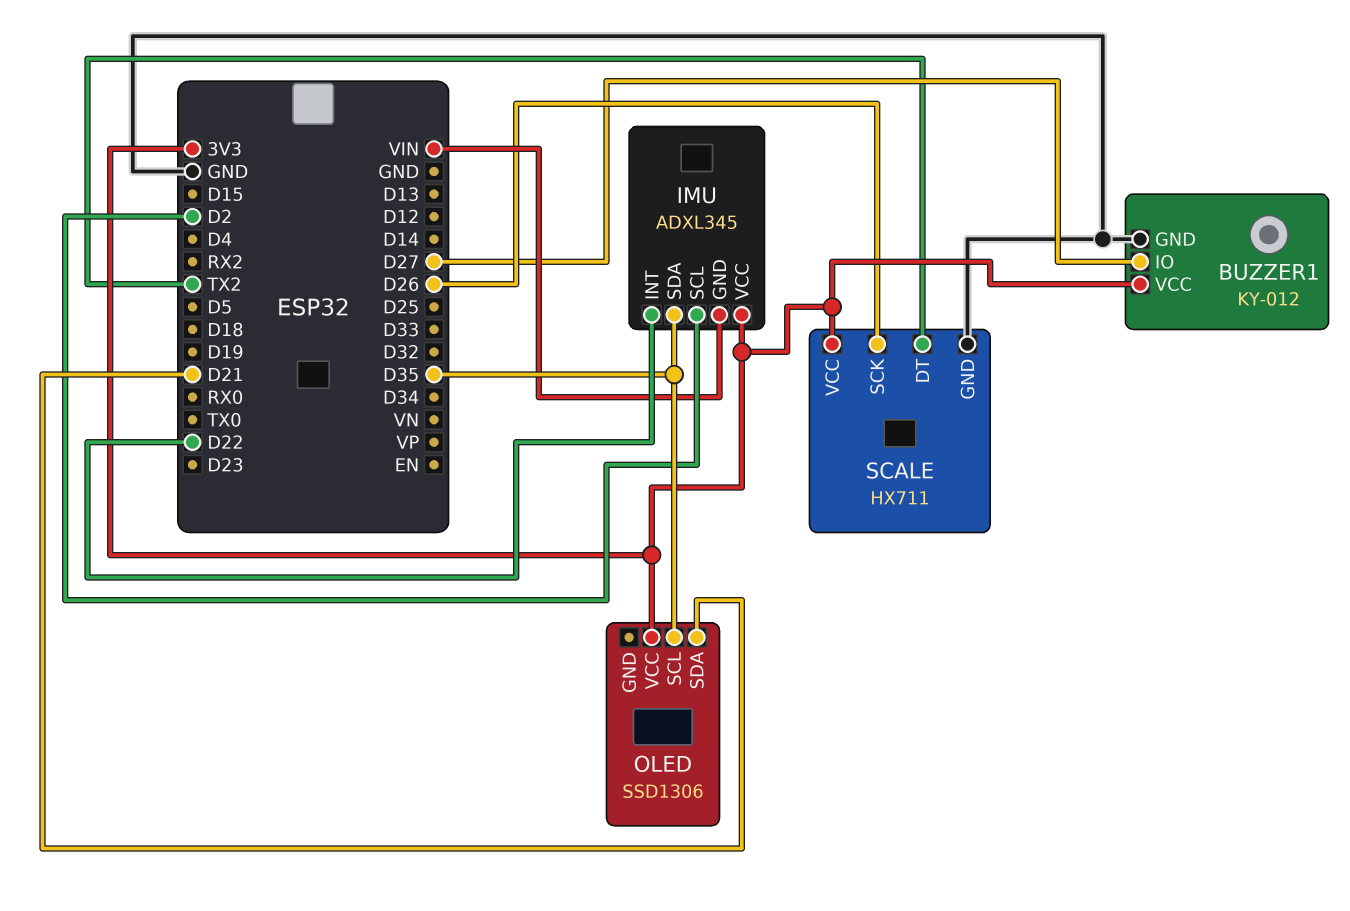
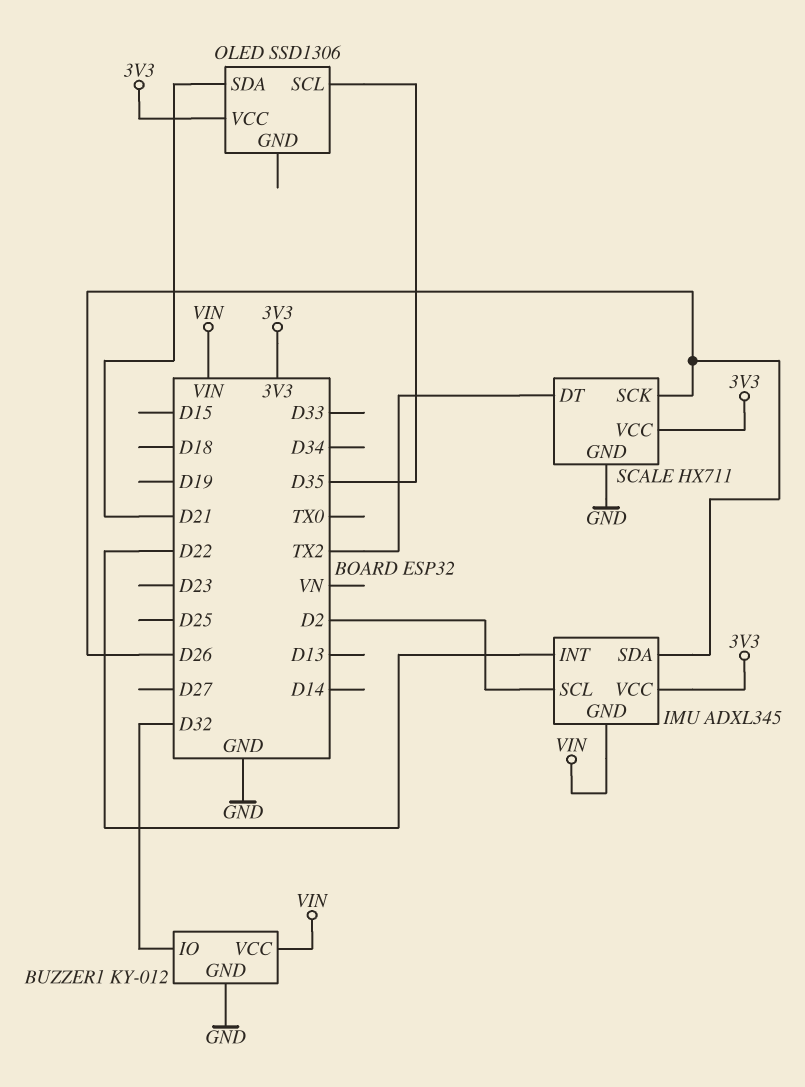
BUZZER1 pin IO: D27 -> D32
BUZZER1 pin VCC: 3V3 -> VIN
IMU pin SDA: D35 -> D26

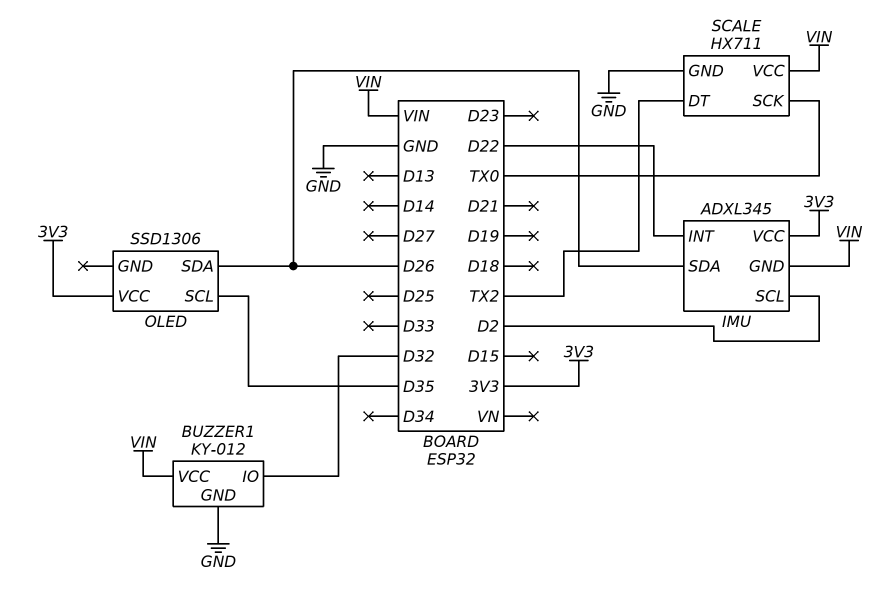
OLED pin SDA: D21 -> D26
SCALE pin SCK: D26 -> TX0
SCALE pin VCC: 3V3 -> VIN

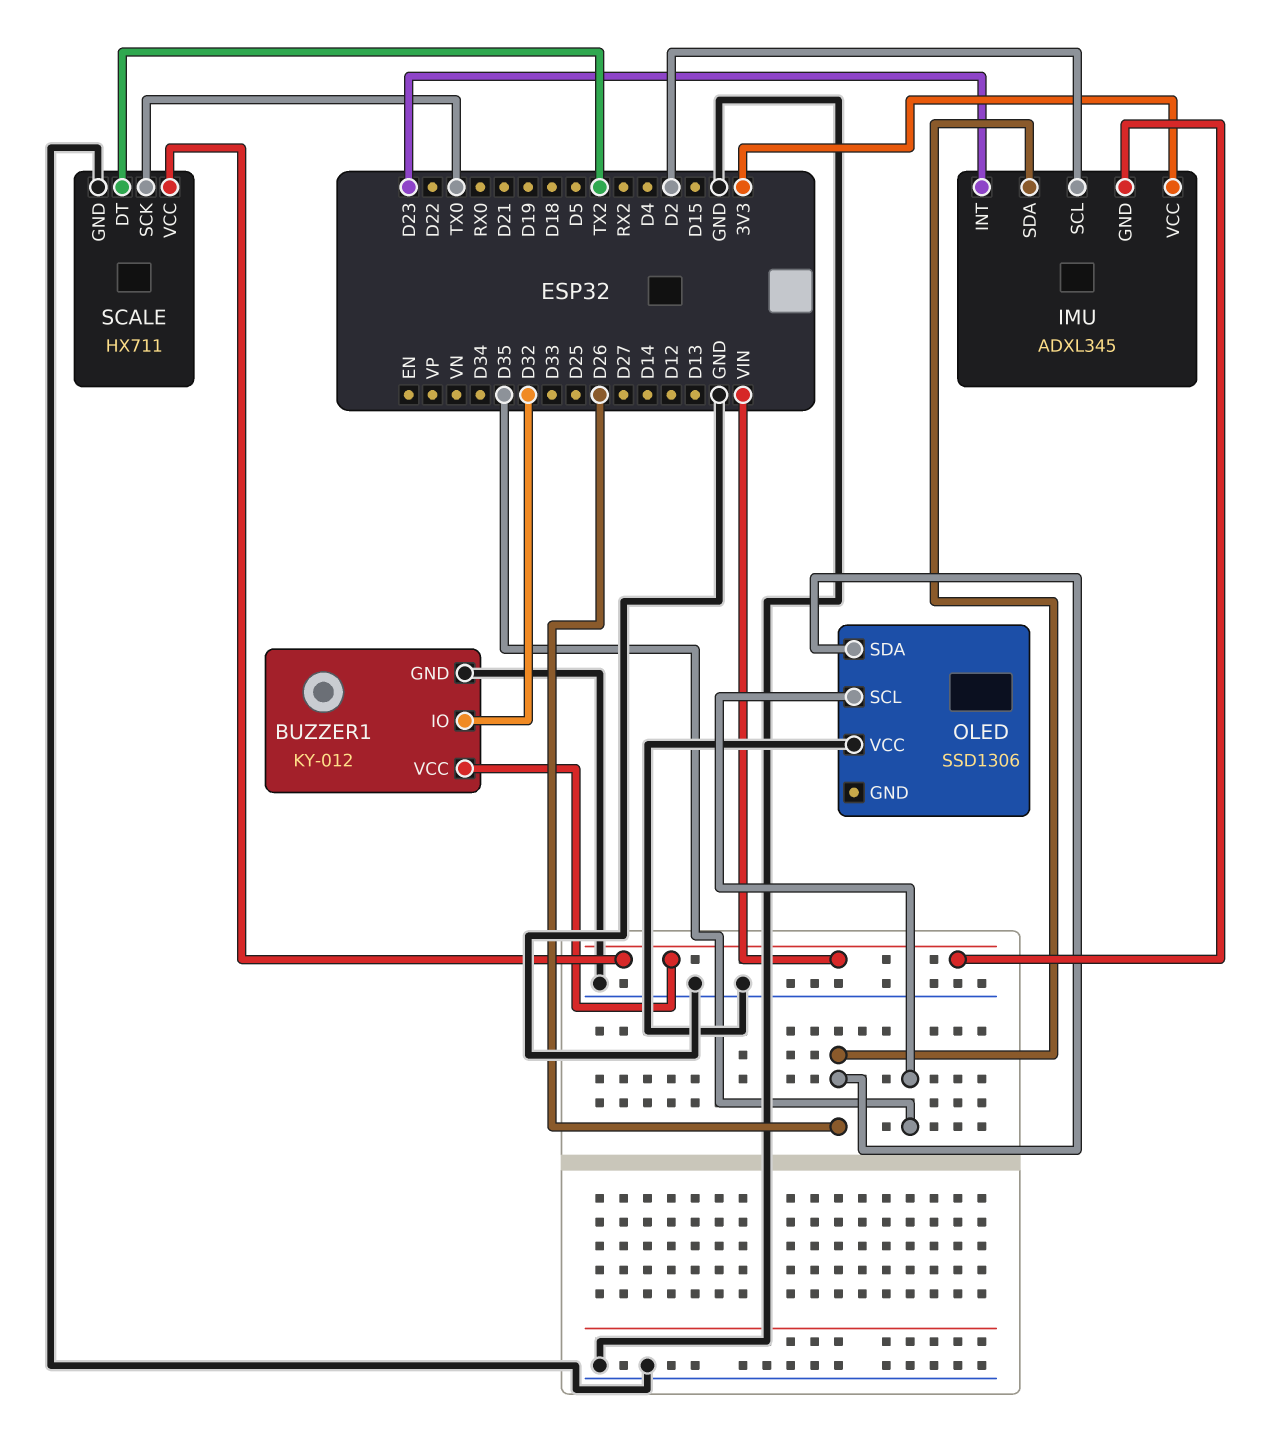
IMU pin INT: D22 -> D23
OLED pin VCC: 3V3 -> GND

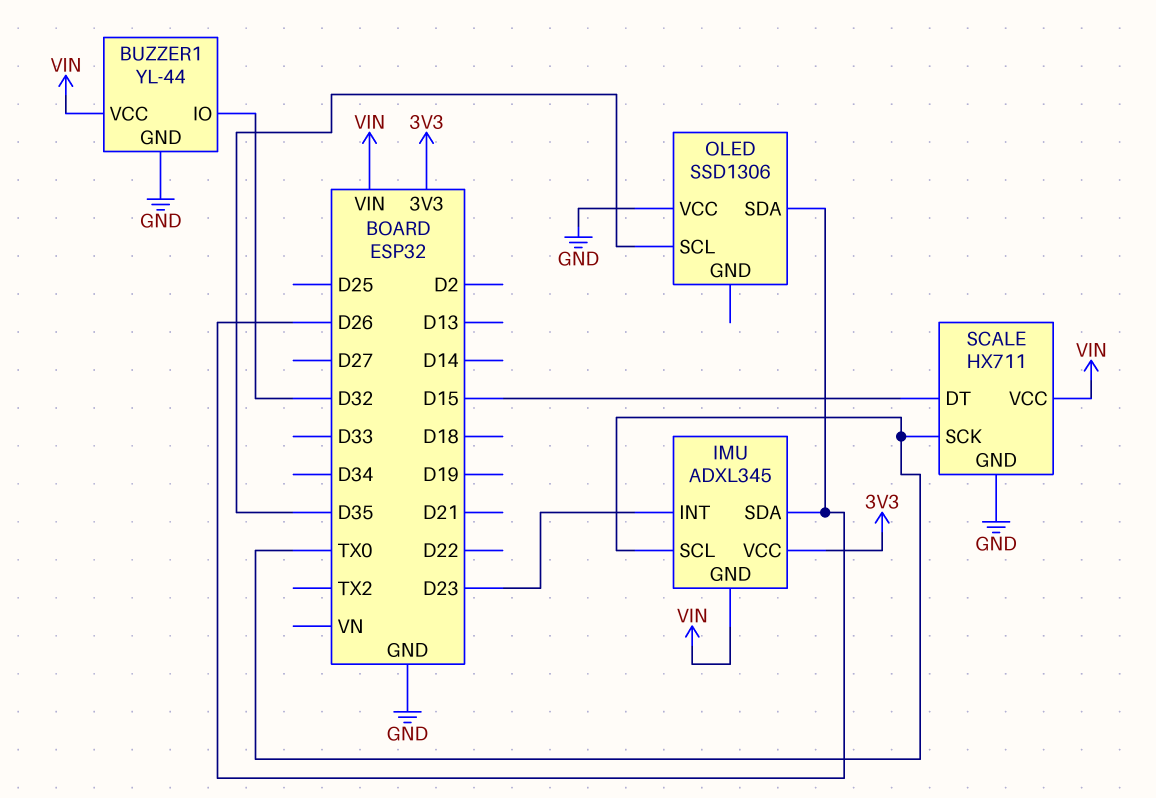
BUZZER1: KY-012 -> YL-44
IMU pin SCL: D2 -> TX0
SCALE pin DT: TX2 -> D15

